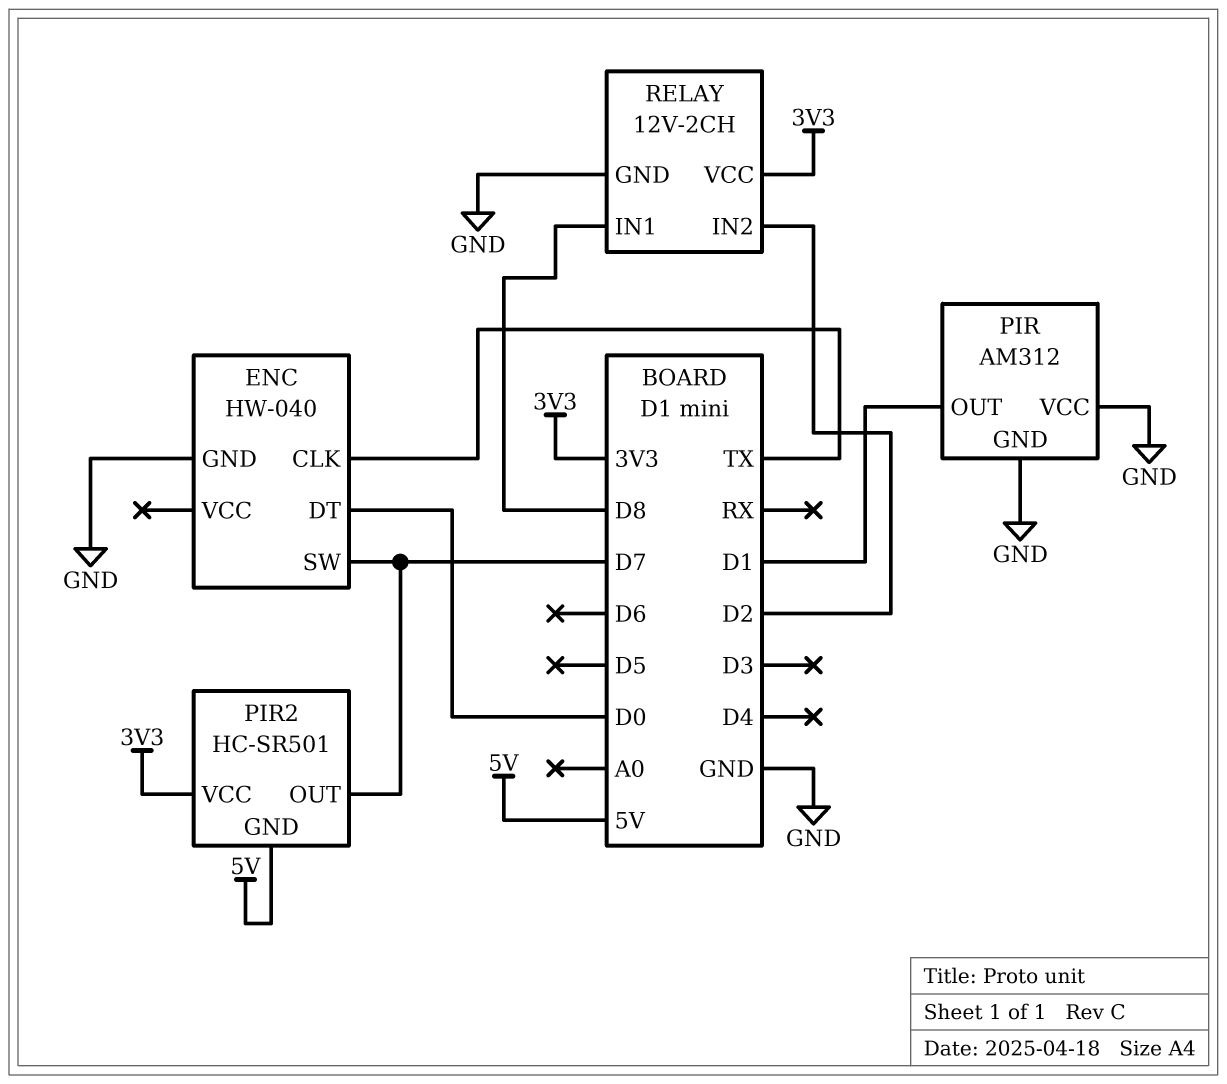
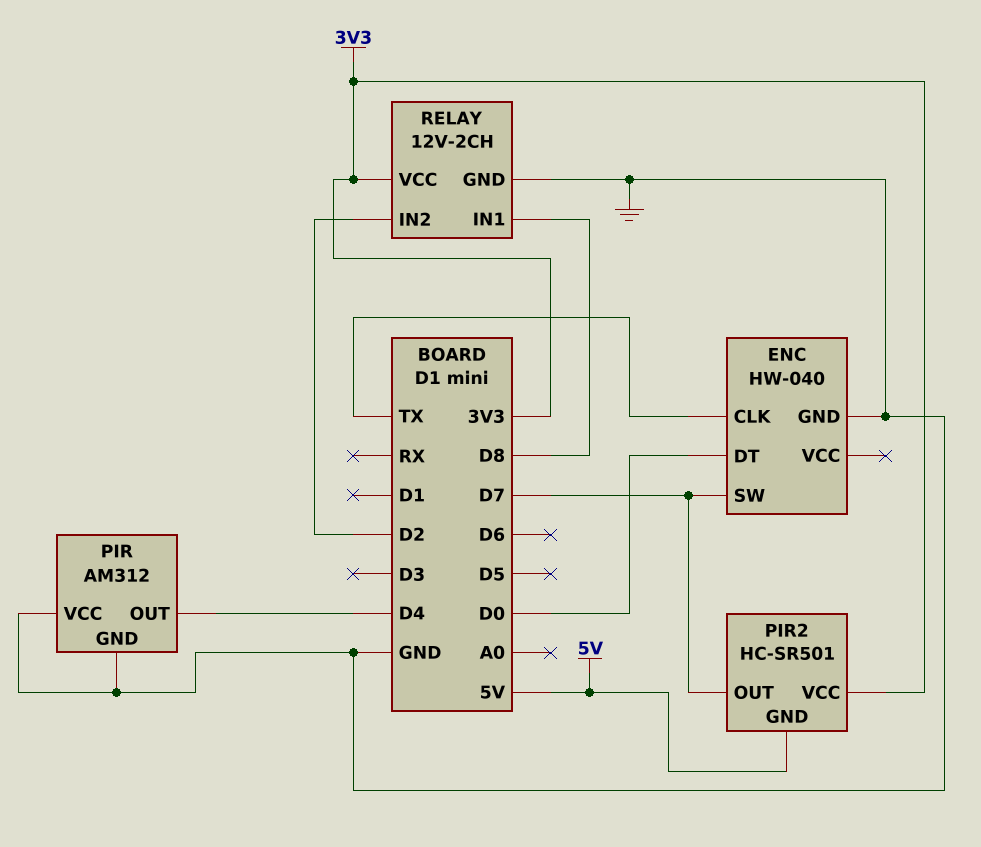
PIR pin OUT: D1 -> D4

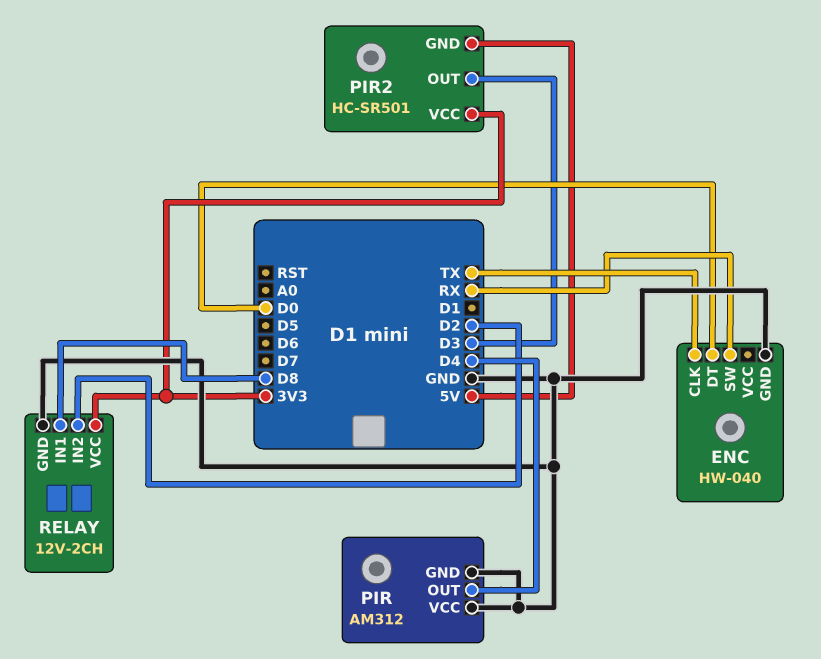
ENC pin SW: D7 -> RX
PIR2 pin OUT: D7 -> D3

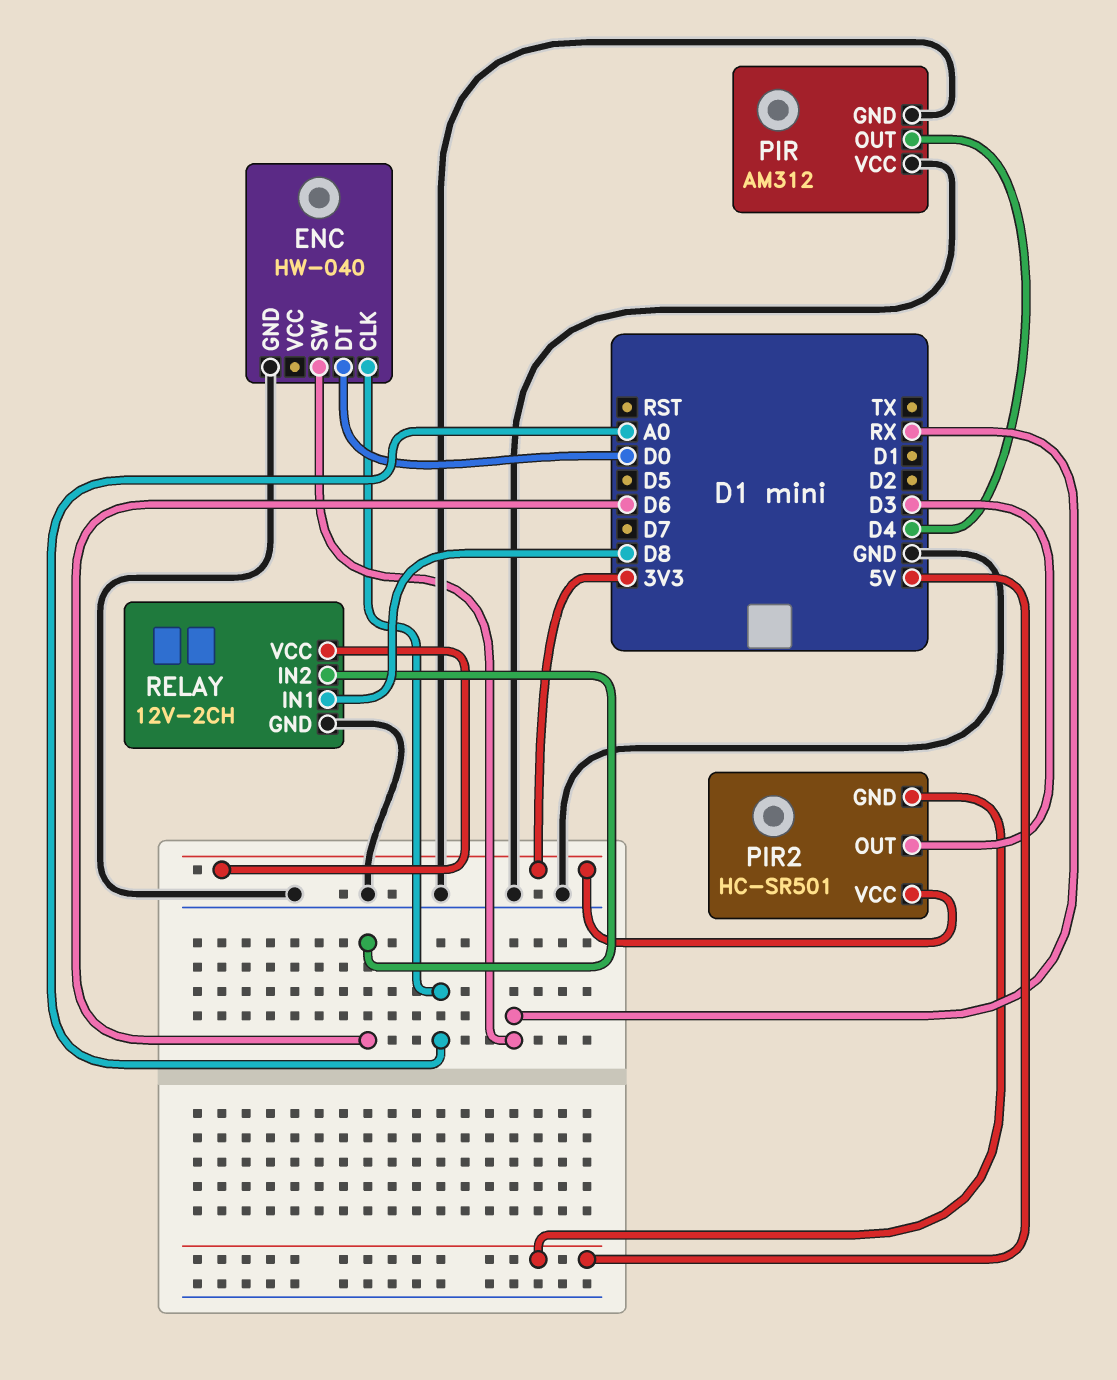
ENC pin CLK: TX -> A0
RELAY pin IN2: D2 -> D6

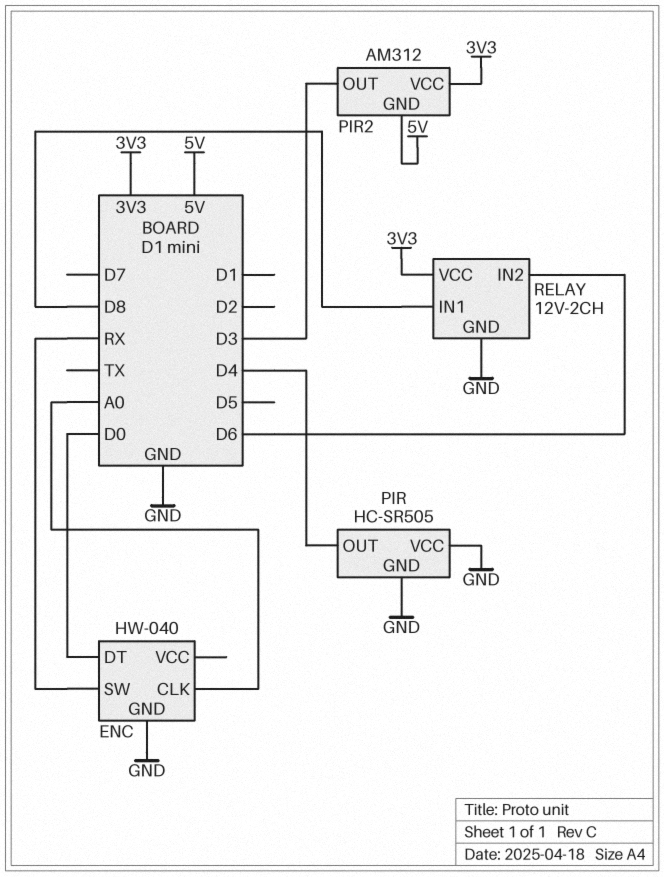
PIR: AM312 -> HC-SR505
PIR2: HC-SR501 -> AM312

